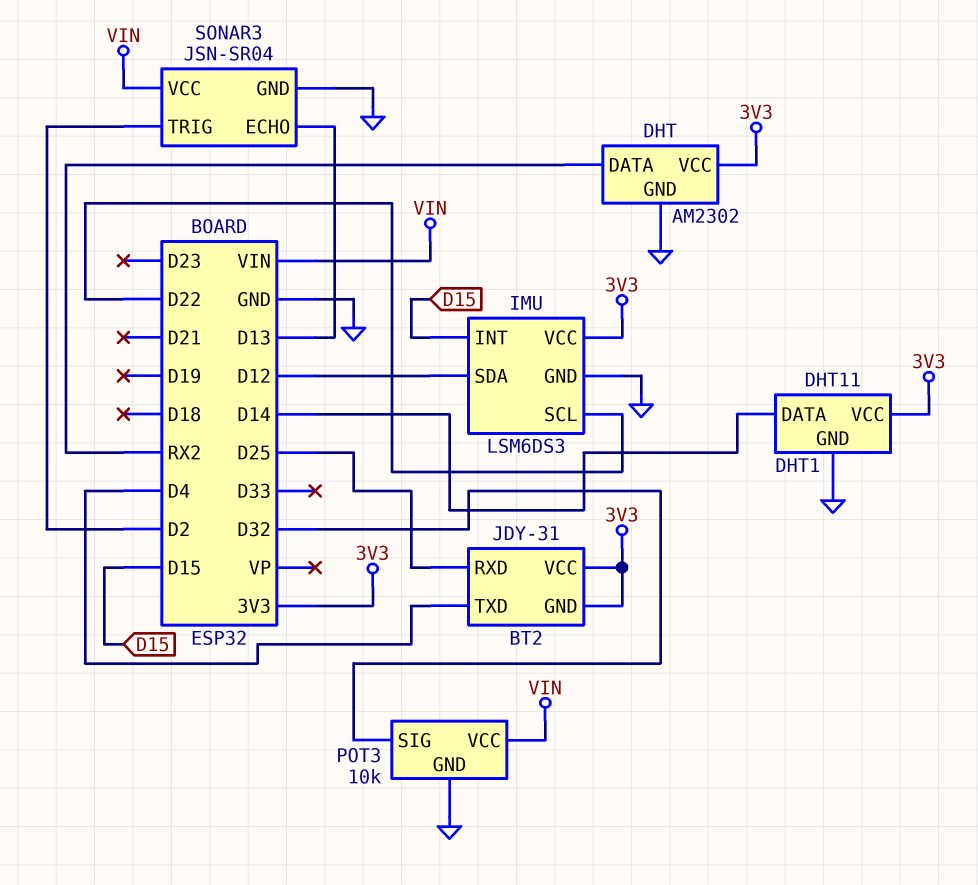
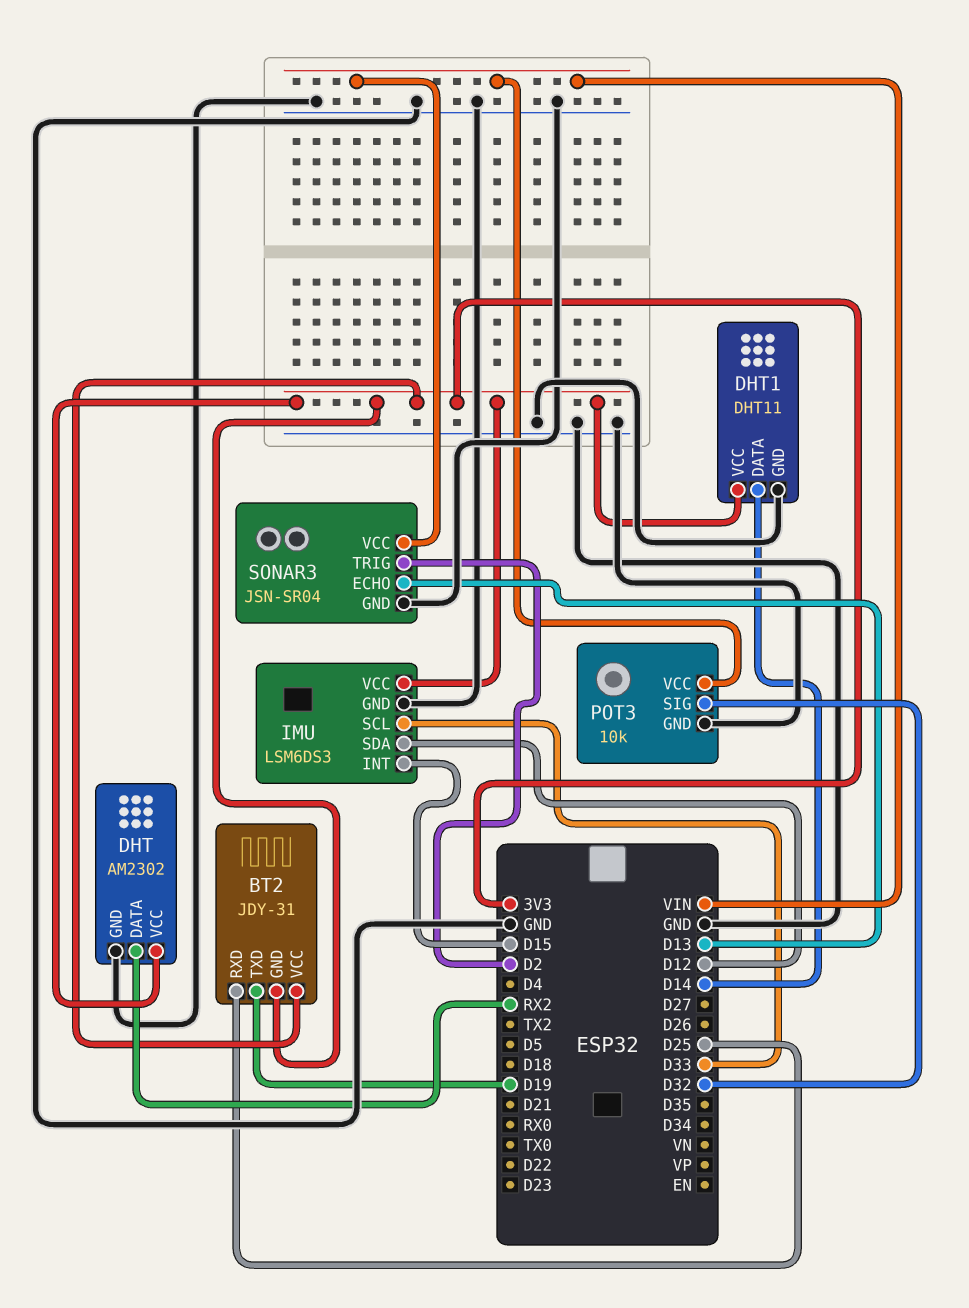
BT2 pin TXD: D4 -> D19
IMU pin SCL: D22 -> D33

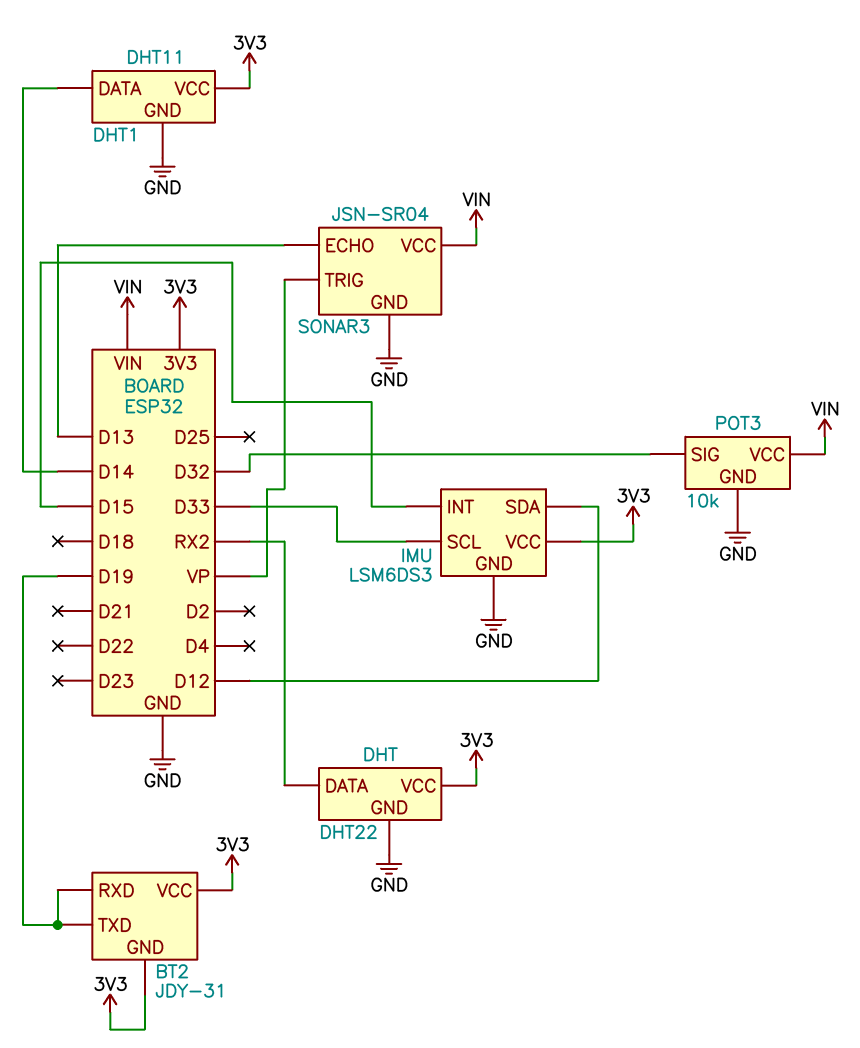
BT2 pin RXD: D25 -> D19
DHT: AM2302 -> DHT22
SONAR3 pin TRIG: D2 -> VP

